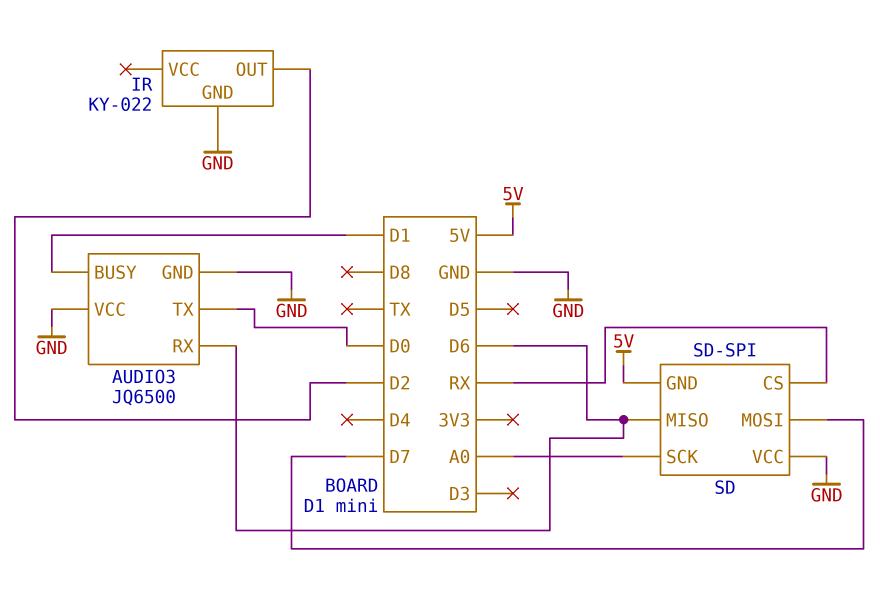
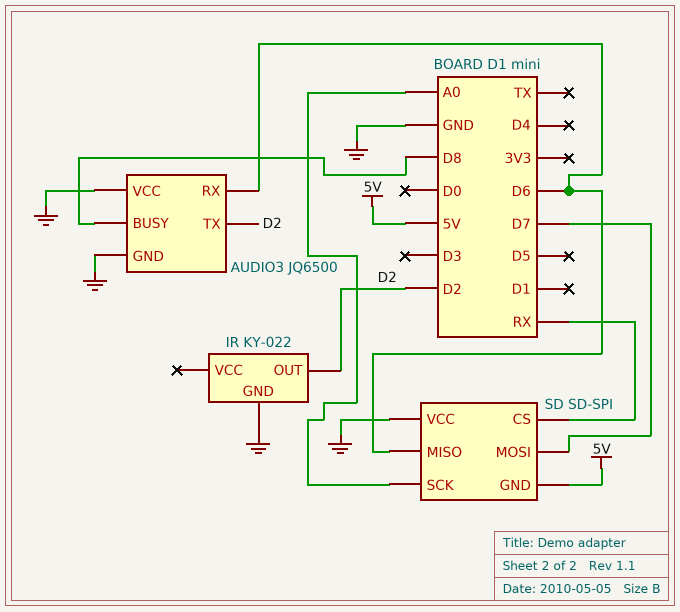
AUDIO3 pin BUSY: D1 -> D8
AUDIO3 pin TX: D0 -> D2

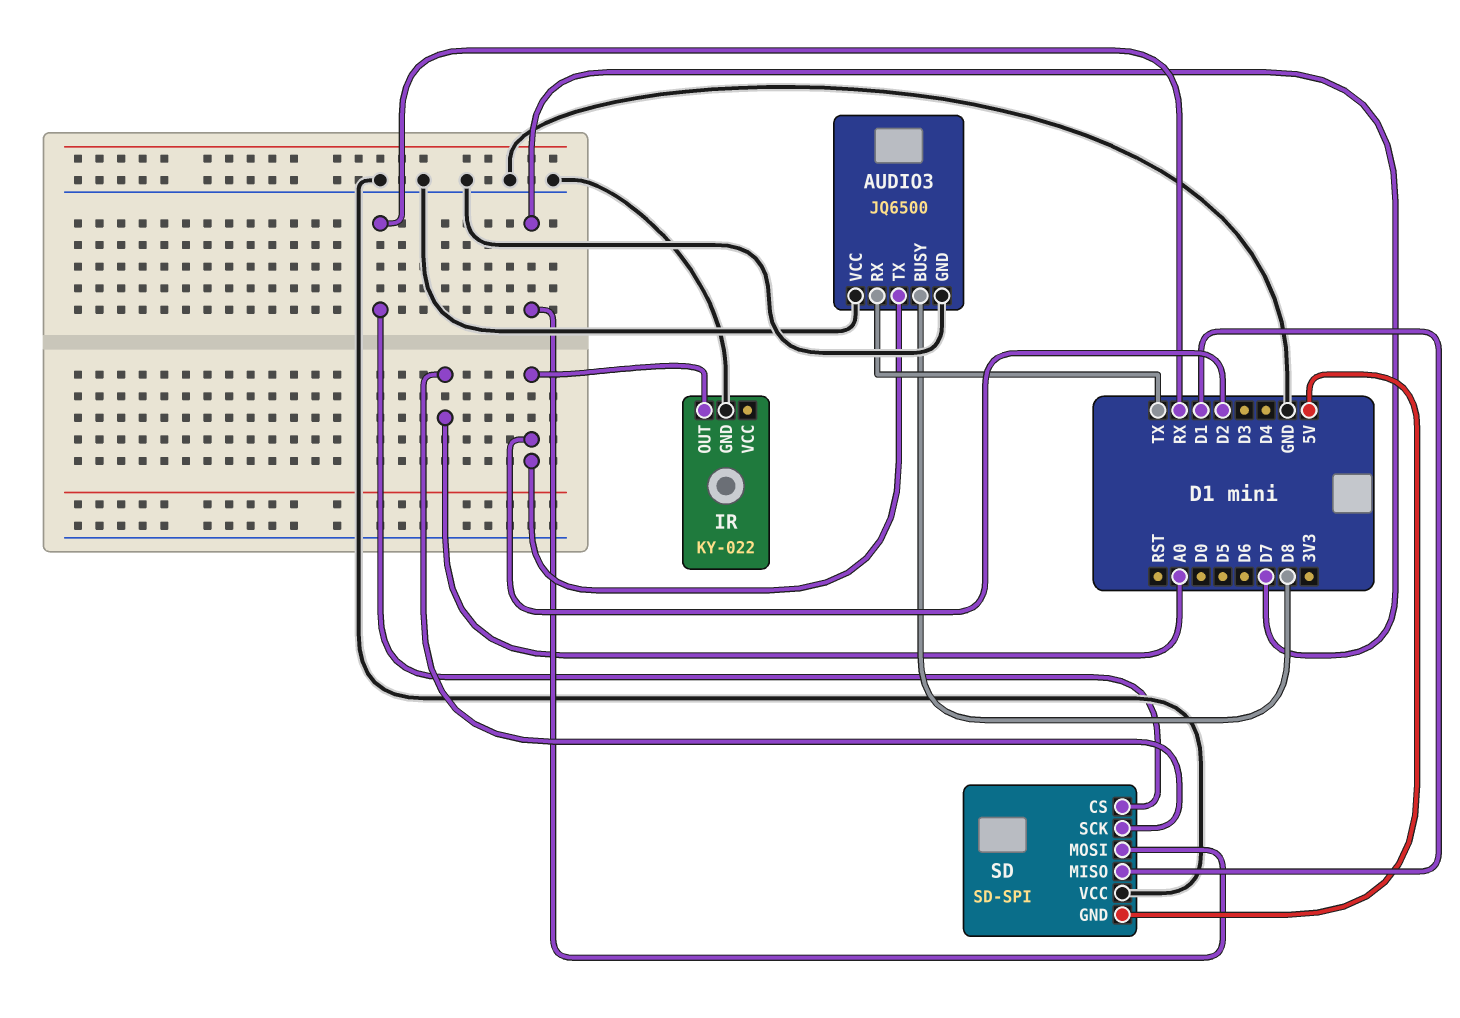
AUDIO3 pin RX: D6 -> TX
SD pin MISO: D6 -> D1

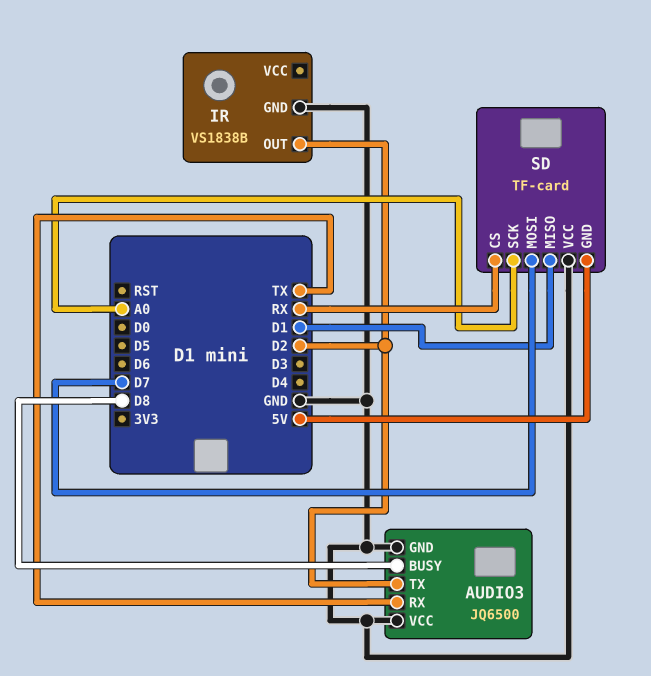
IR: KY-022 -> VS1838B
SD: SD-SPI -> TF-card

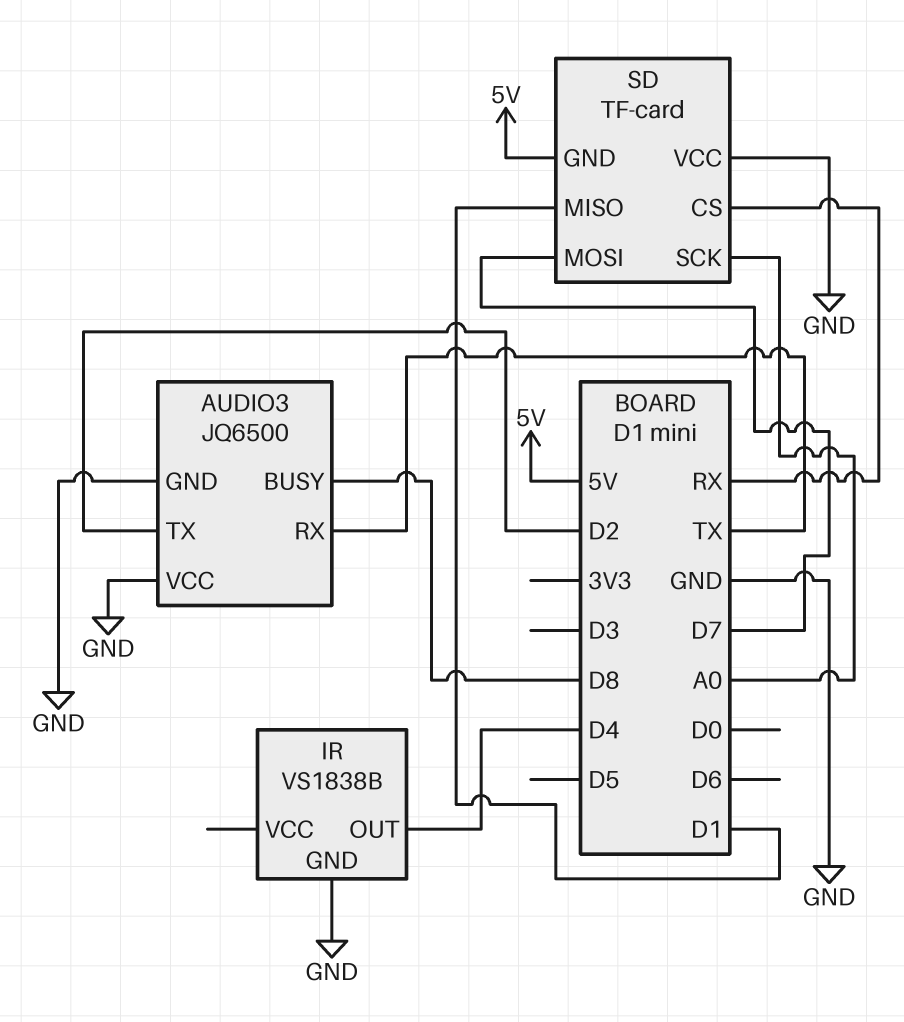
IR pin OUT: D2 -> D4

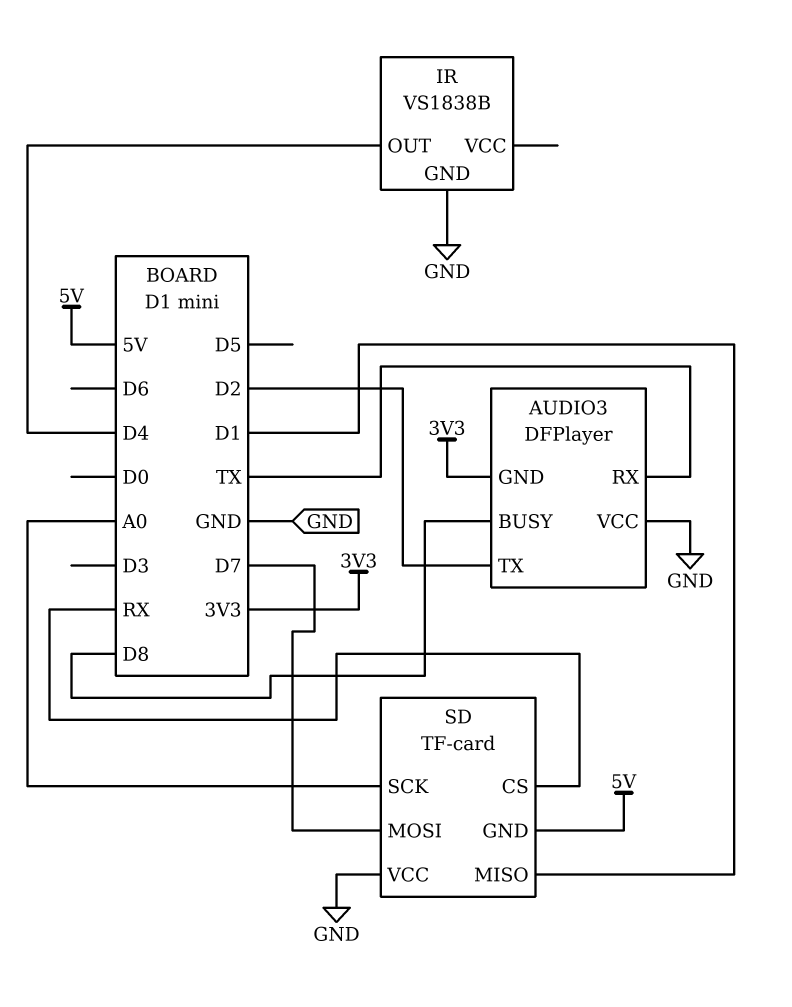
AUDIO3: JQ6500 -> DFPlayer
AUDIO3 pin GND: GND -> 3V3

